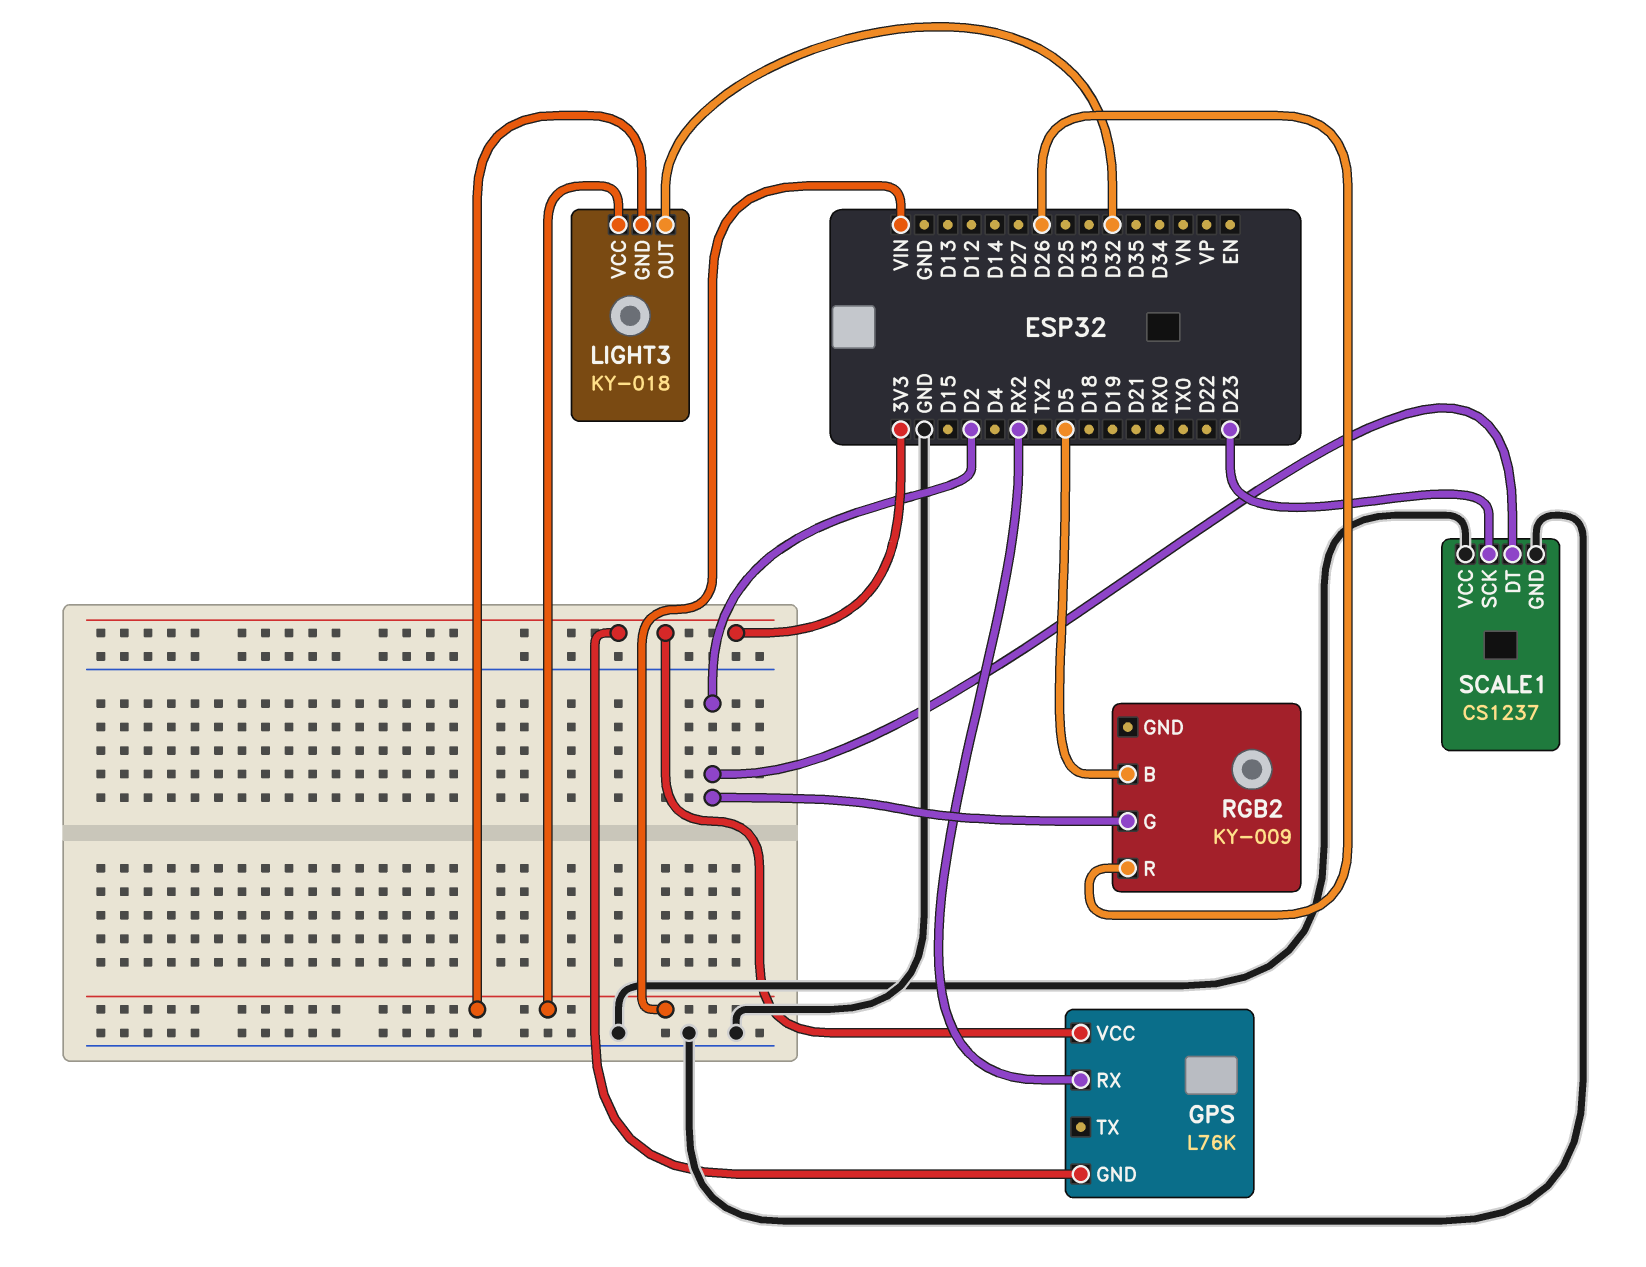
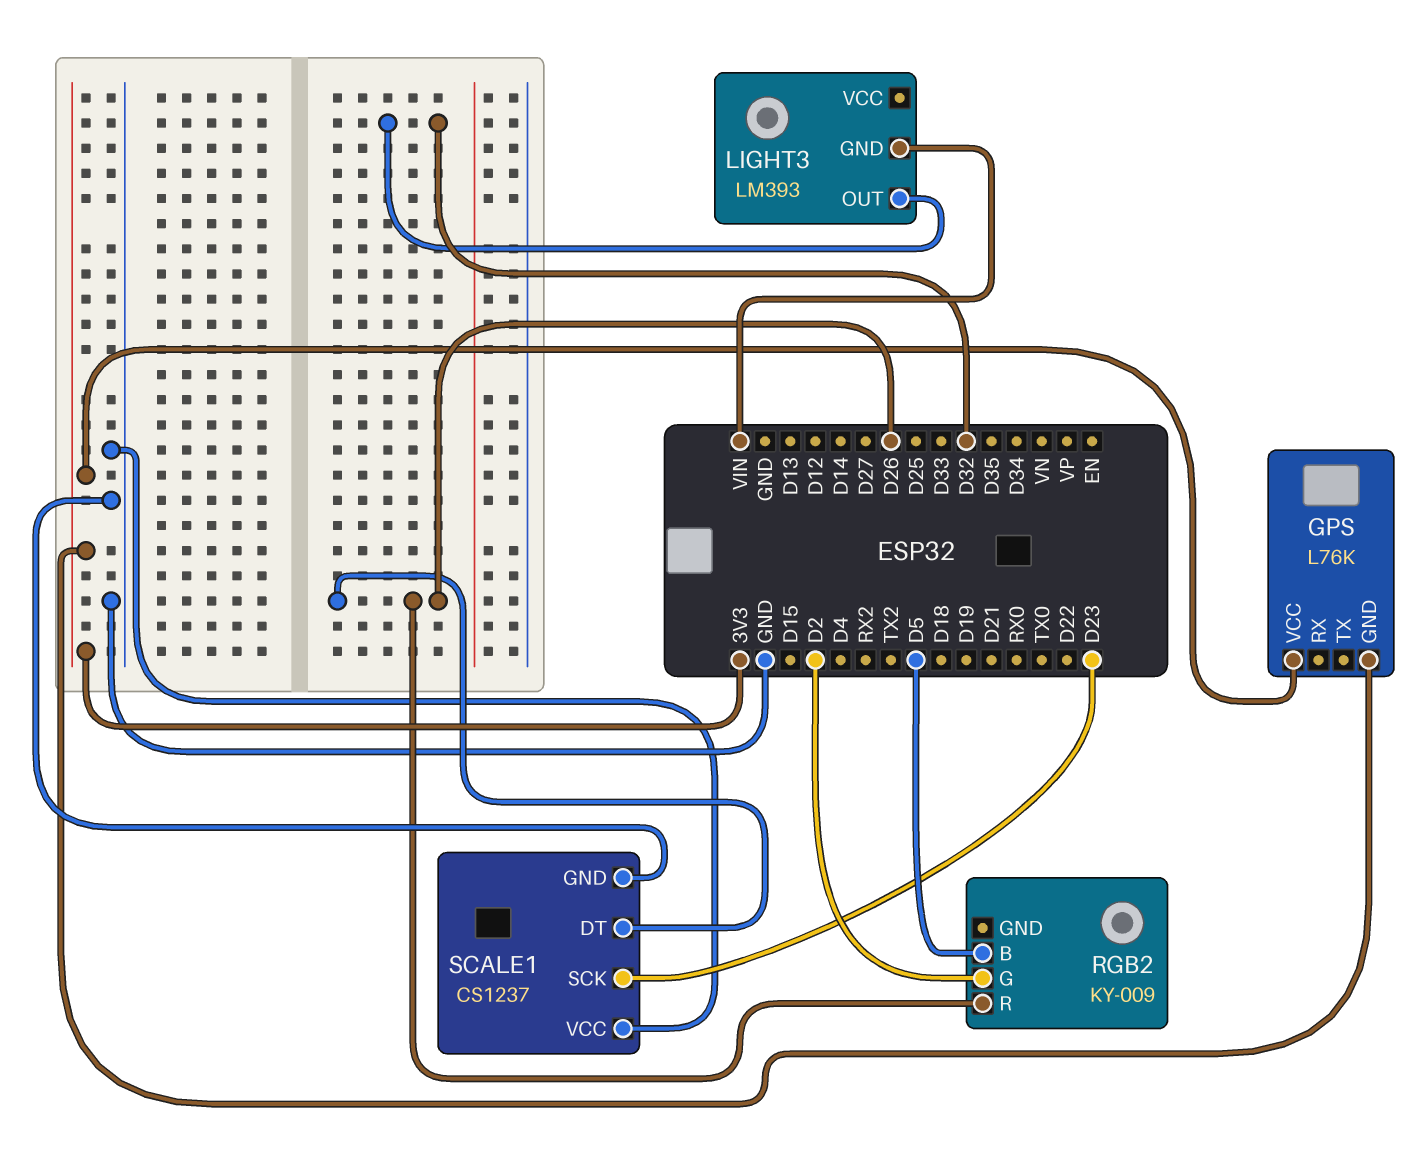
GPS pin RX: RX2 -> none
LIGHT3: KY-018 -> LM393
LIGHT3 pin VCC: VIN -> none
SCALE1 pin DT: D2 -> D26

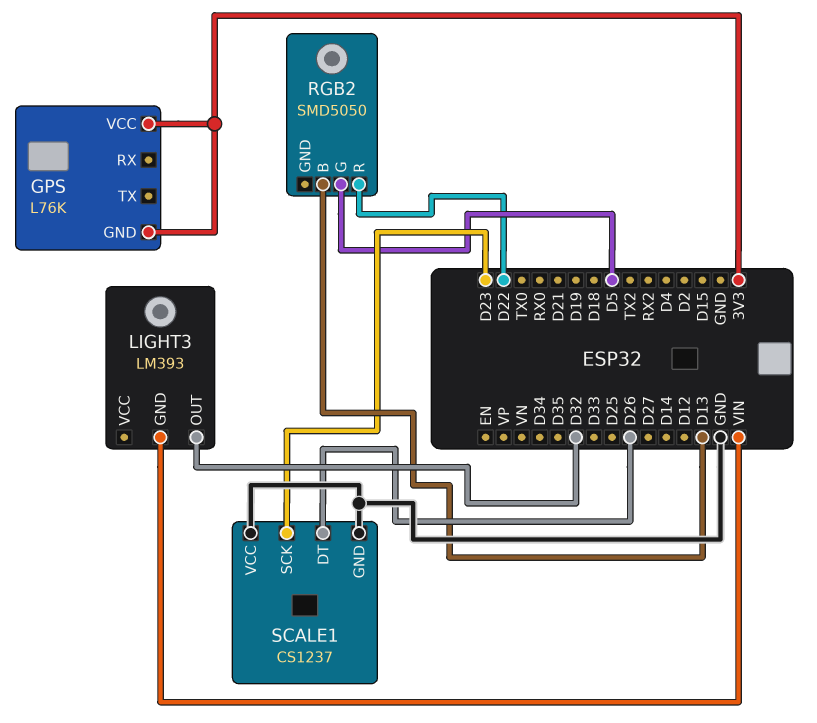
RGB2: KY-009 -> SMD5050
RGB2 pin B: D5 -> D13
RGB2 pin G: D2 -> D5
RGB2 pin R: D26 -> D22

